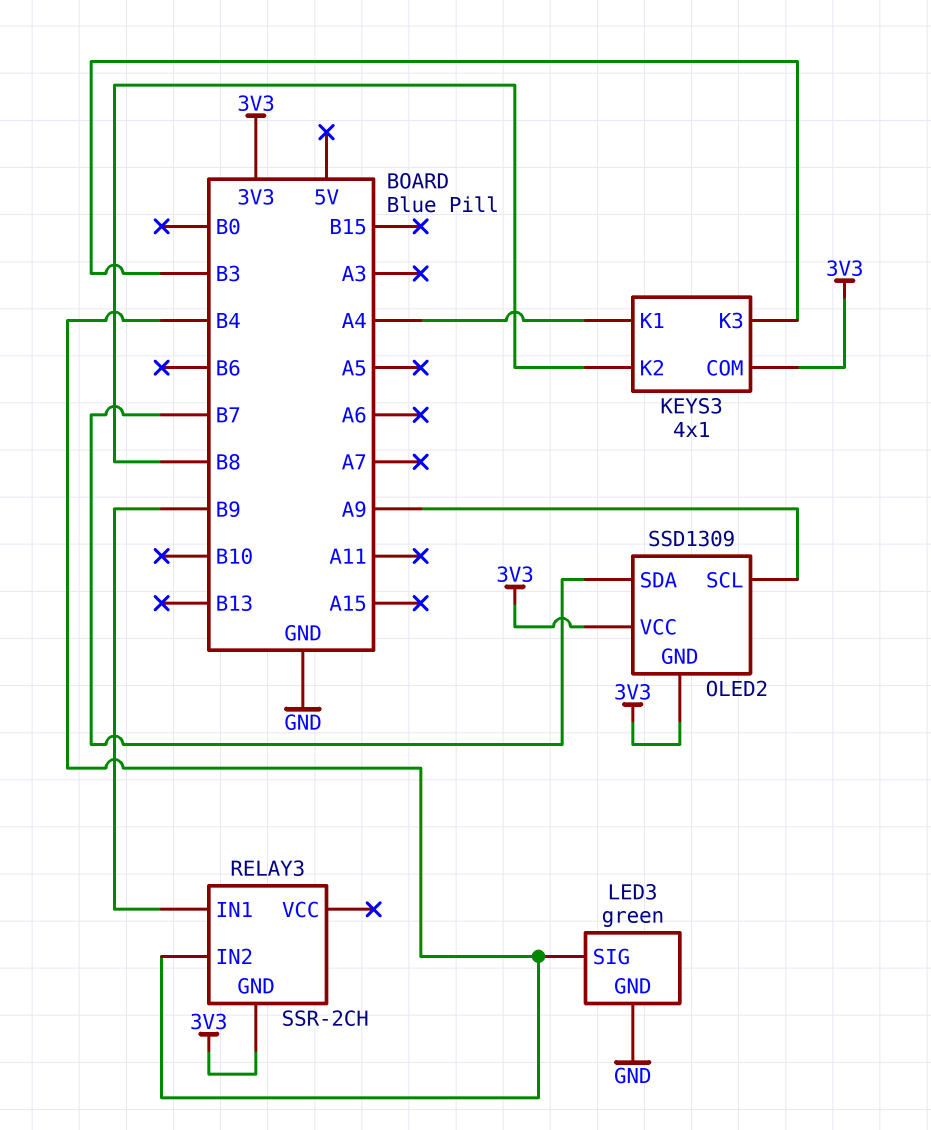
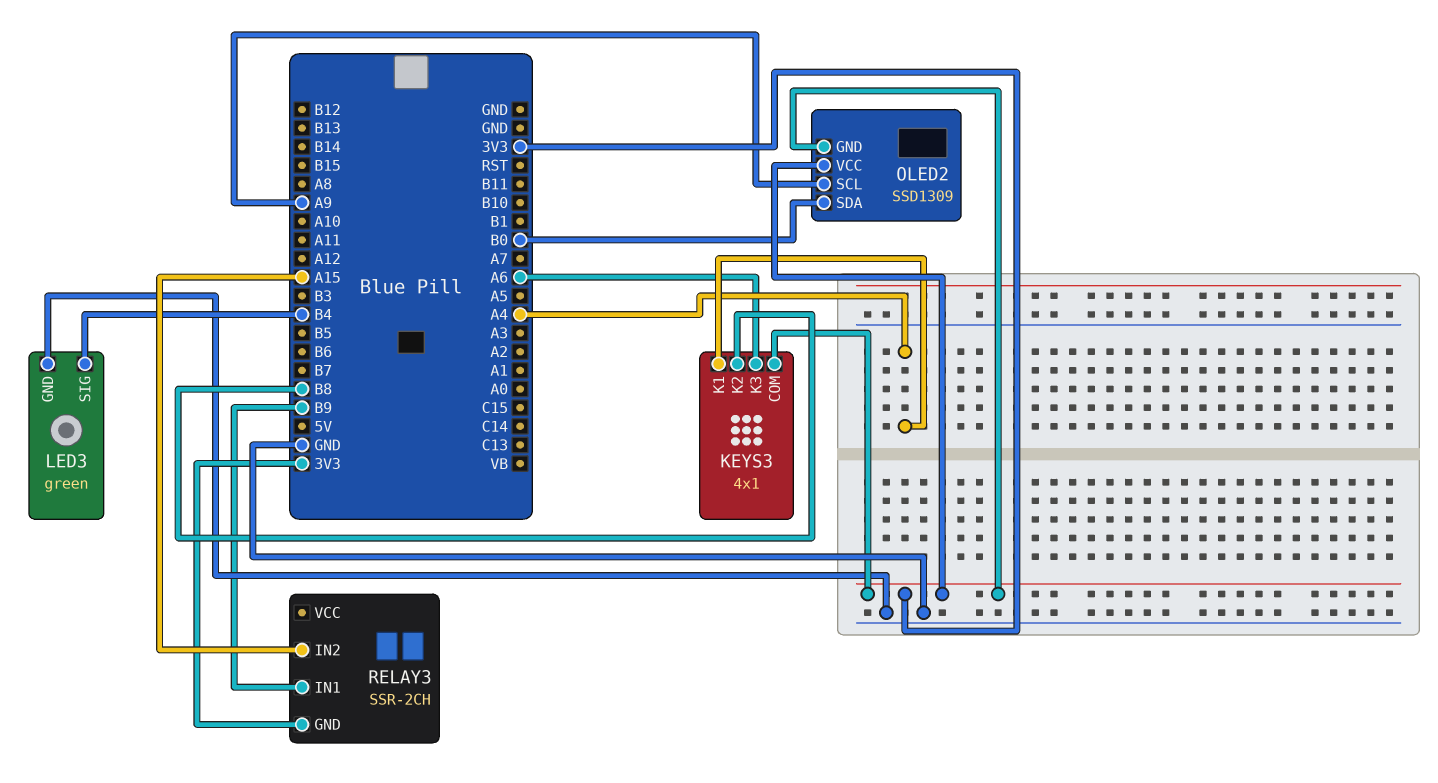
KEYS3 pin K3: B3 -> A6
OLED2 pin SDA: B7 -> B0
RELAY3 pin IN2: B4 -> A15

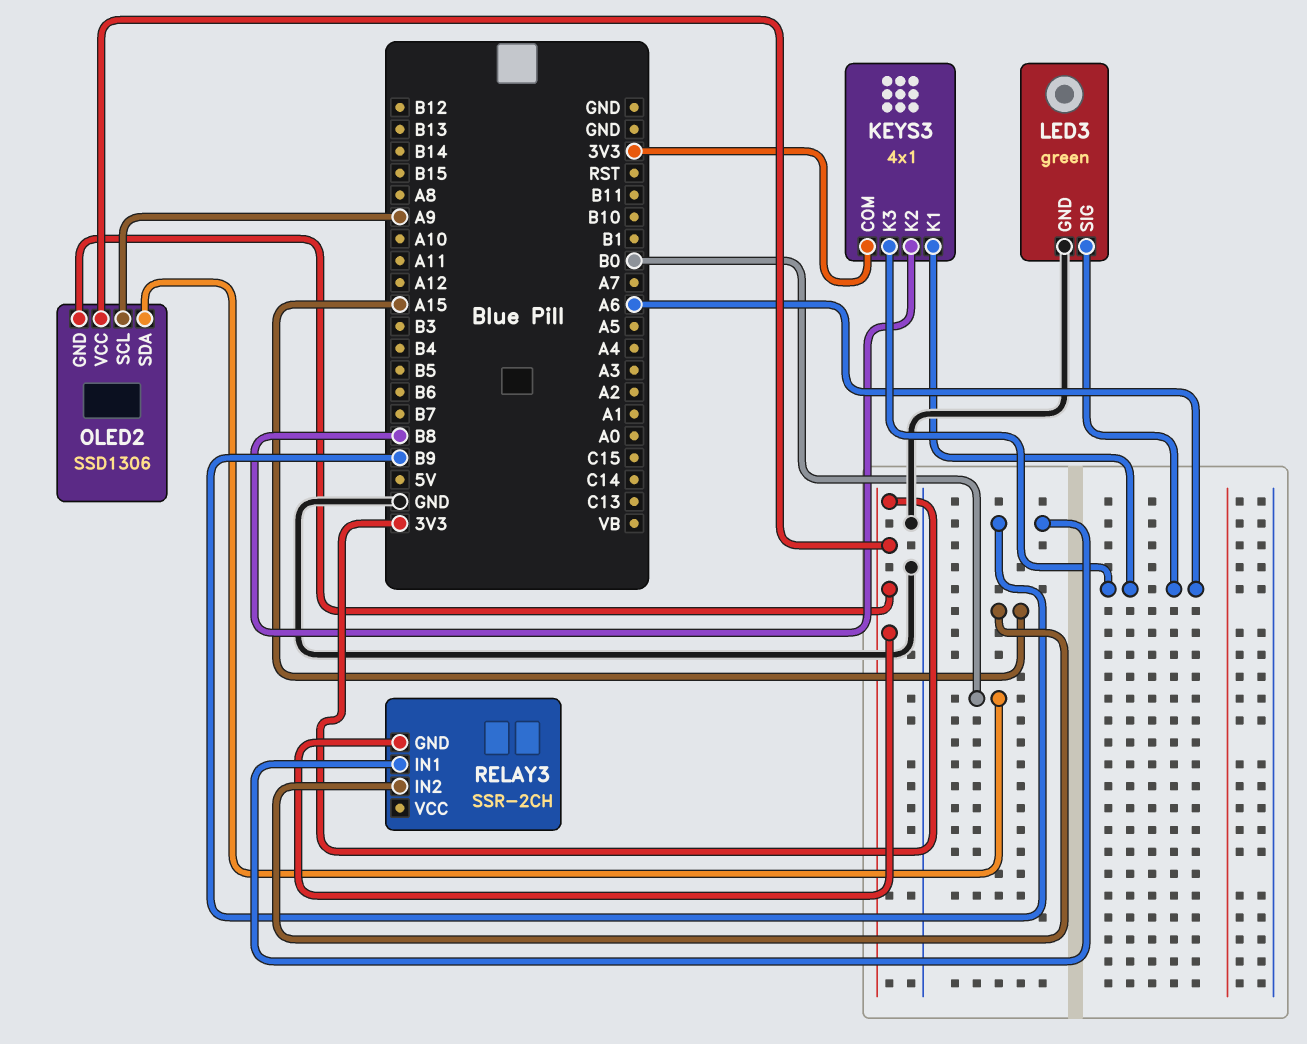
KEYS3 pin K1: A4 -> A6
LED3 pin SIG: B4 -> A6
OLED2: SSD1309 -> SSD1306

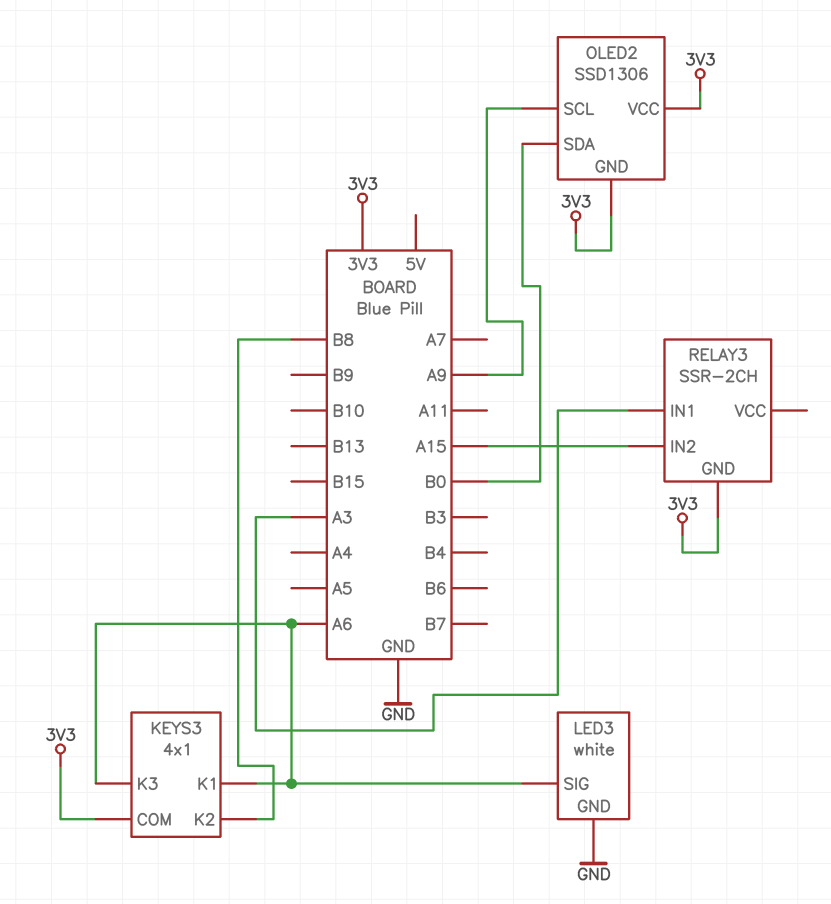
LED3: green -> white
RELAY3 pin IN1: B9 -> A3

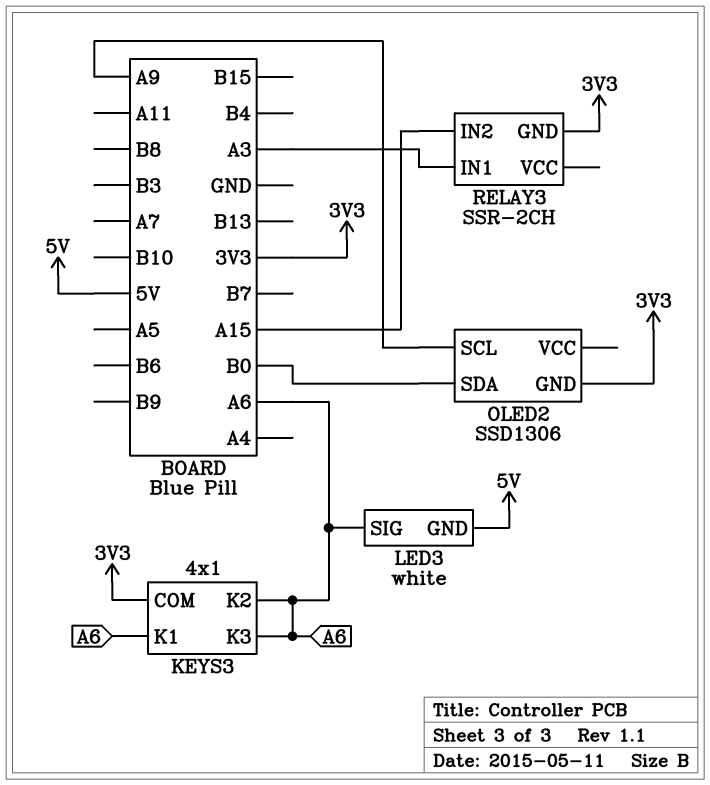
KEYS3 pin K2: B8 -> A6
LED3 pin GND: GND -> 5V
OLED2 pin VCC: 3V3 -> none

